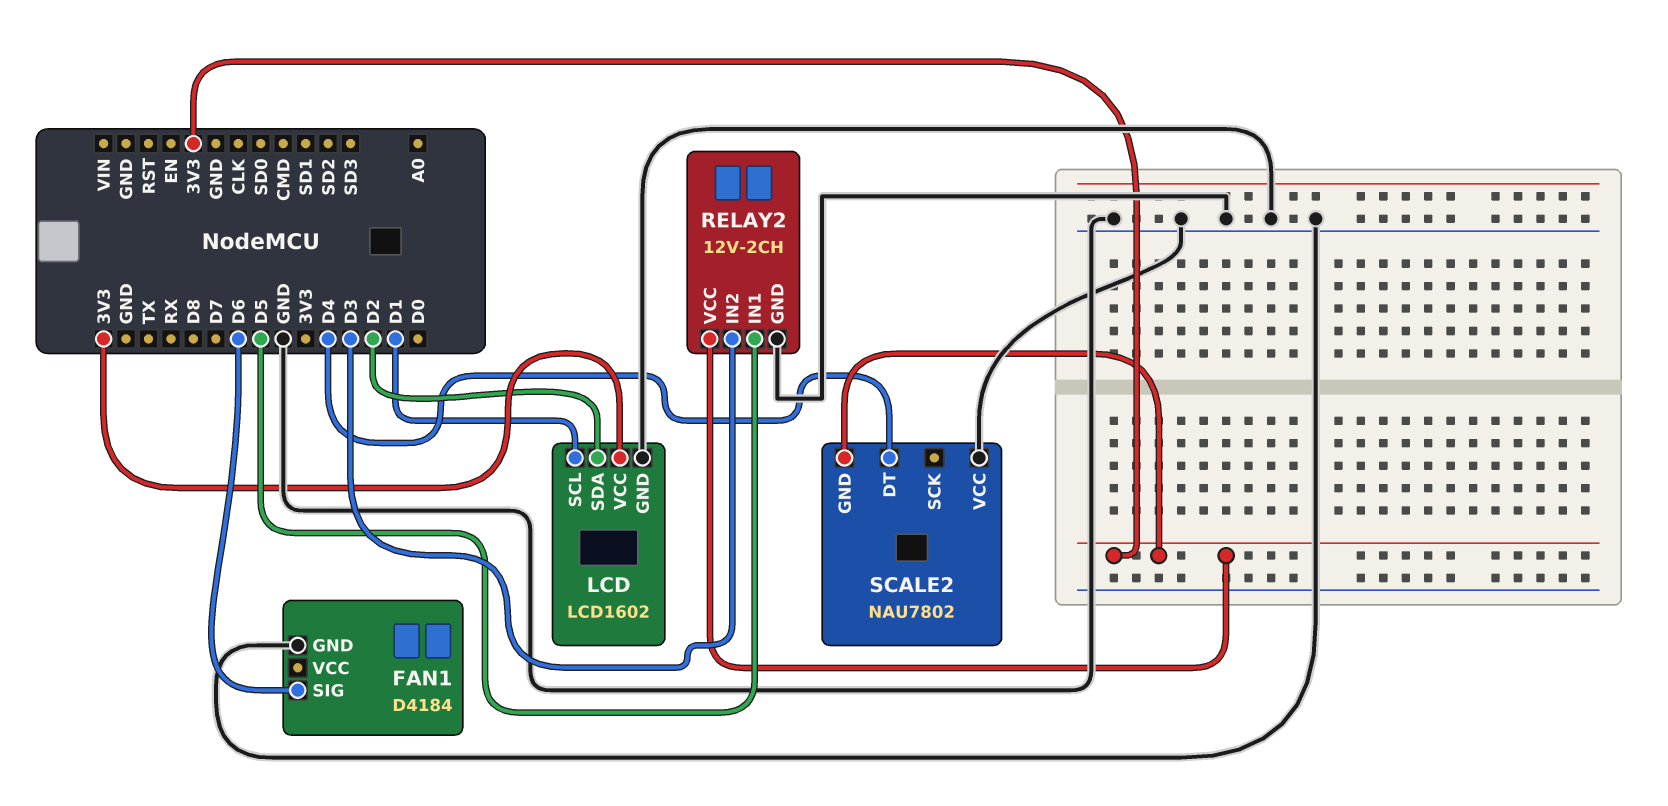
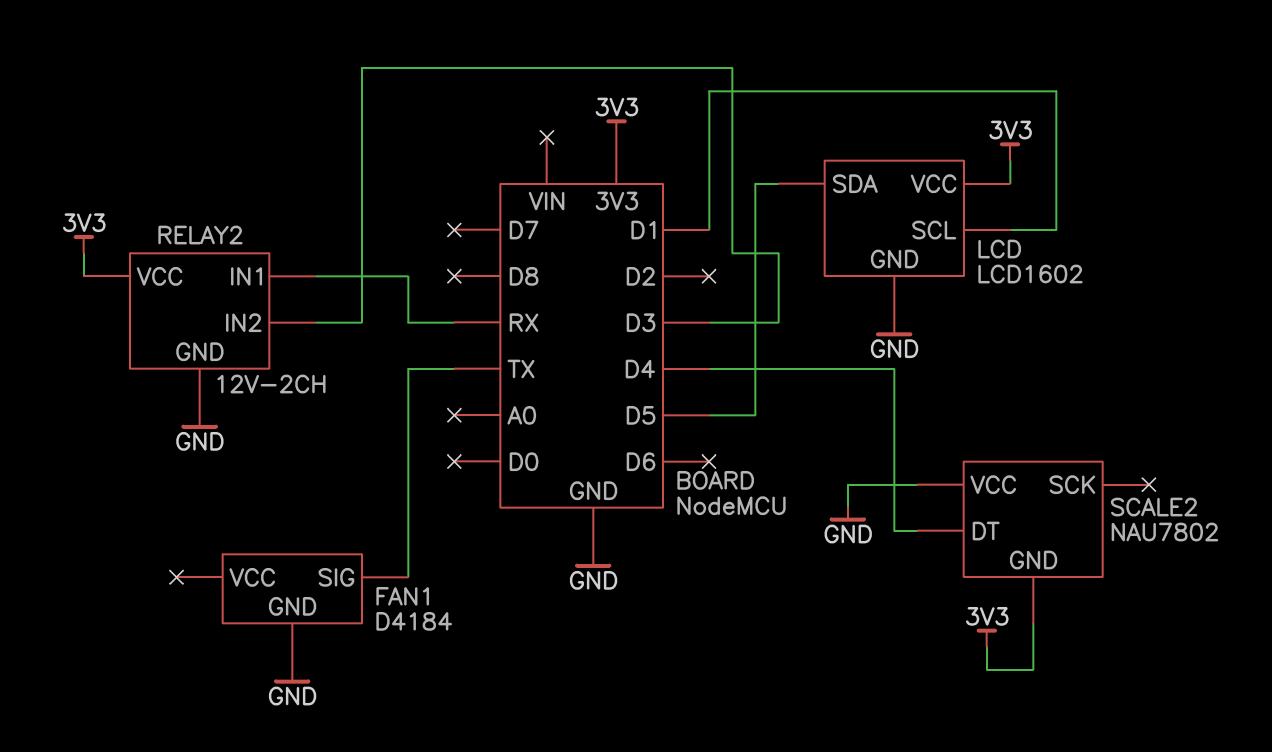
FAN1 pin SIG: D6 -> TX
LCD pin SDA: D2 -> D5
RELAY2 pin IN1: D5 -> RX

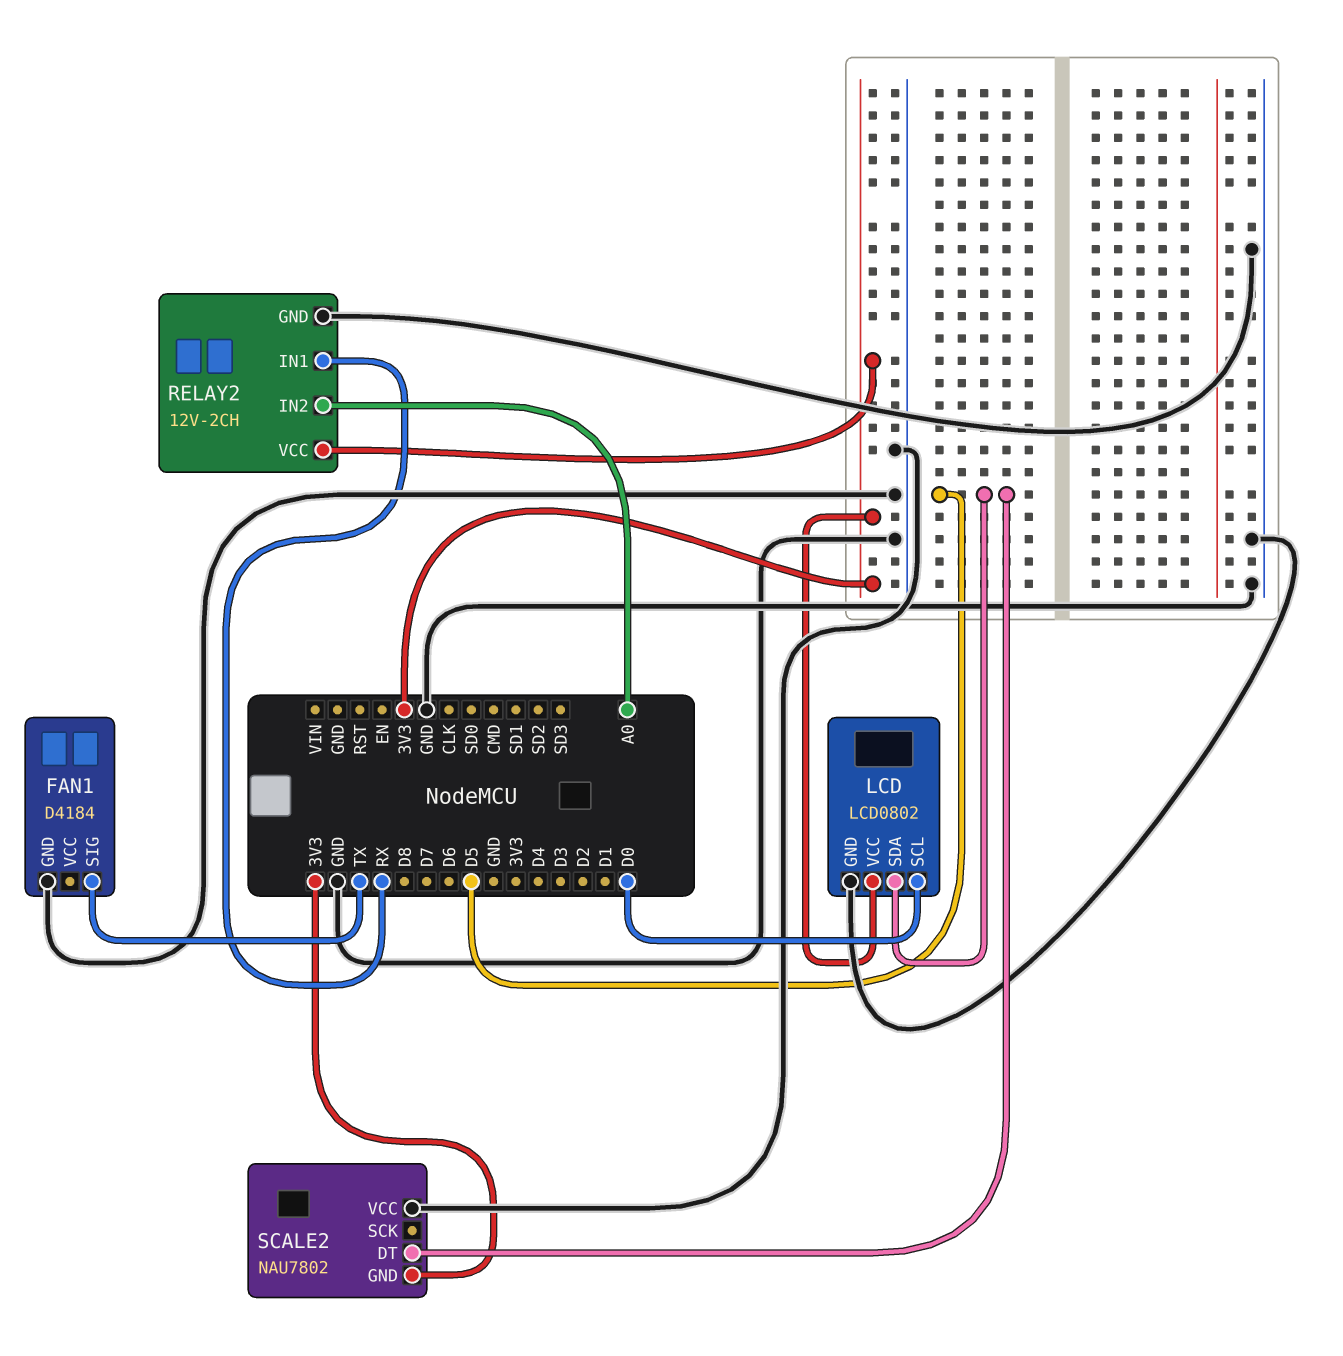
LCD: LCD1602 -> LCD0802
LCD pin SCL: D1 -> D0
RELAY2 pin IN2: D3 -> A0
SCALE2 pin DT: D4 -> D5

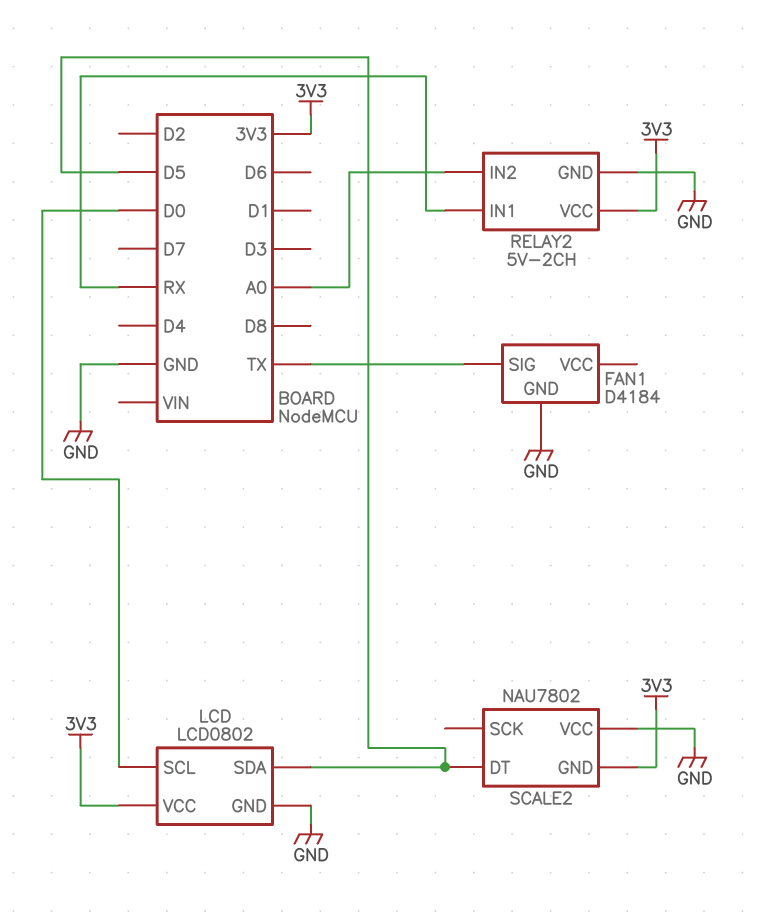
RELAY2: 12V-2CH -> 5V-2CH

